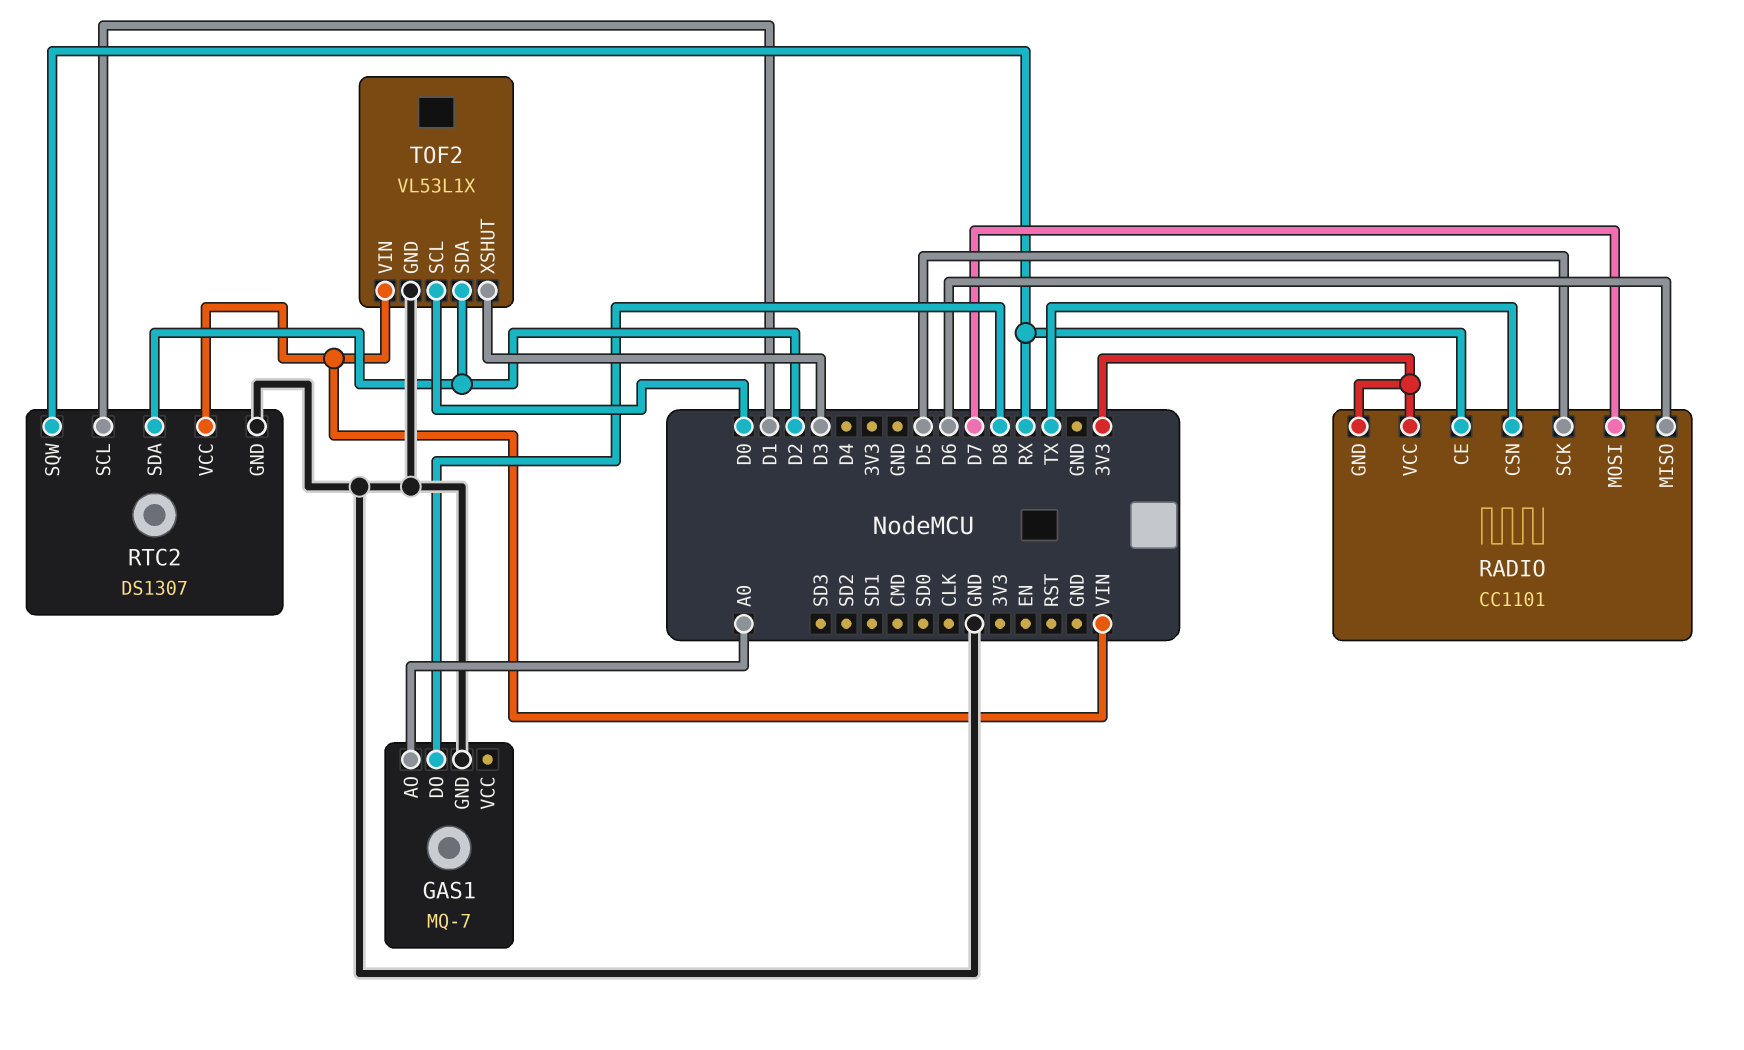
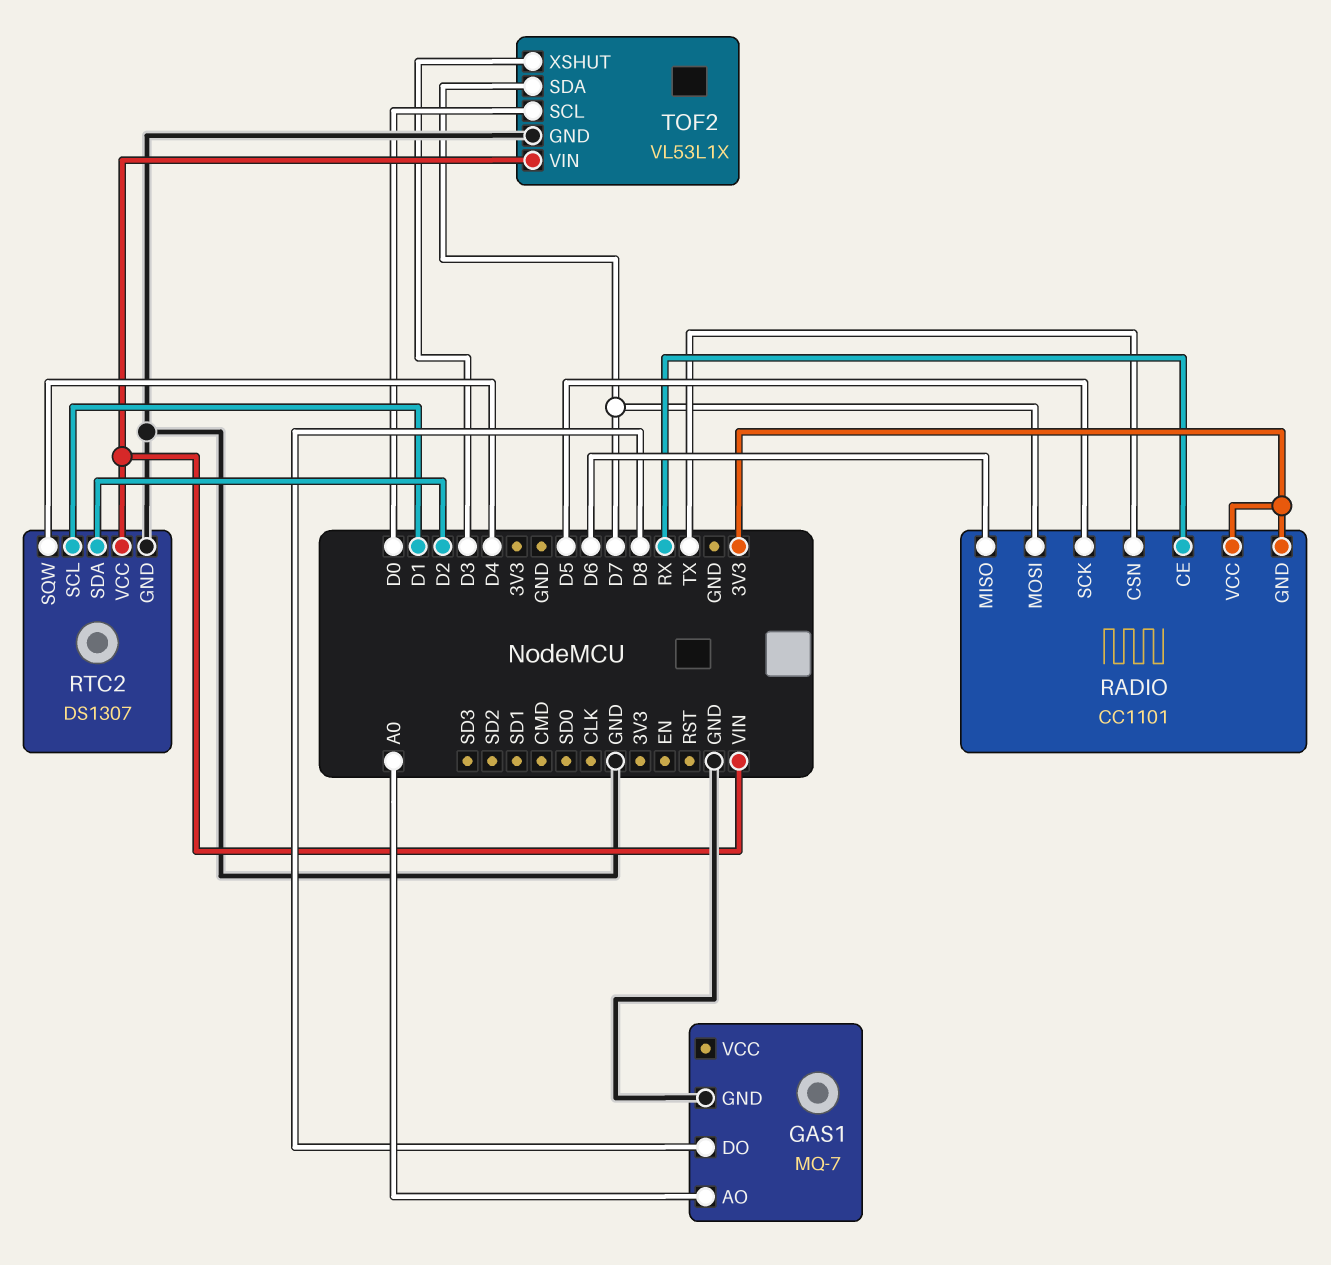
RTC2 pin SQW: RX -> D4
TOF2 pin SDA: D2 -> D7

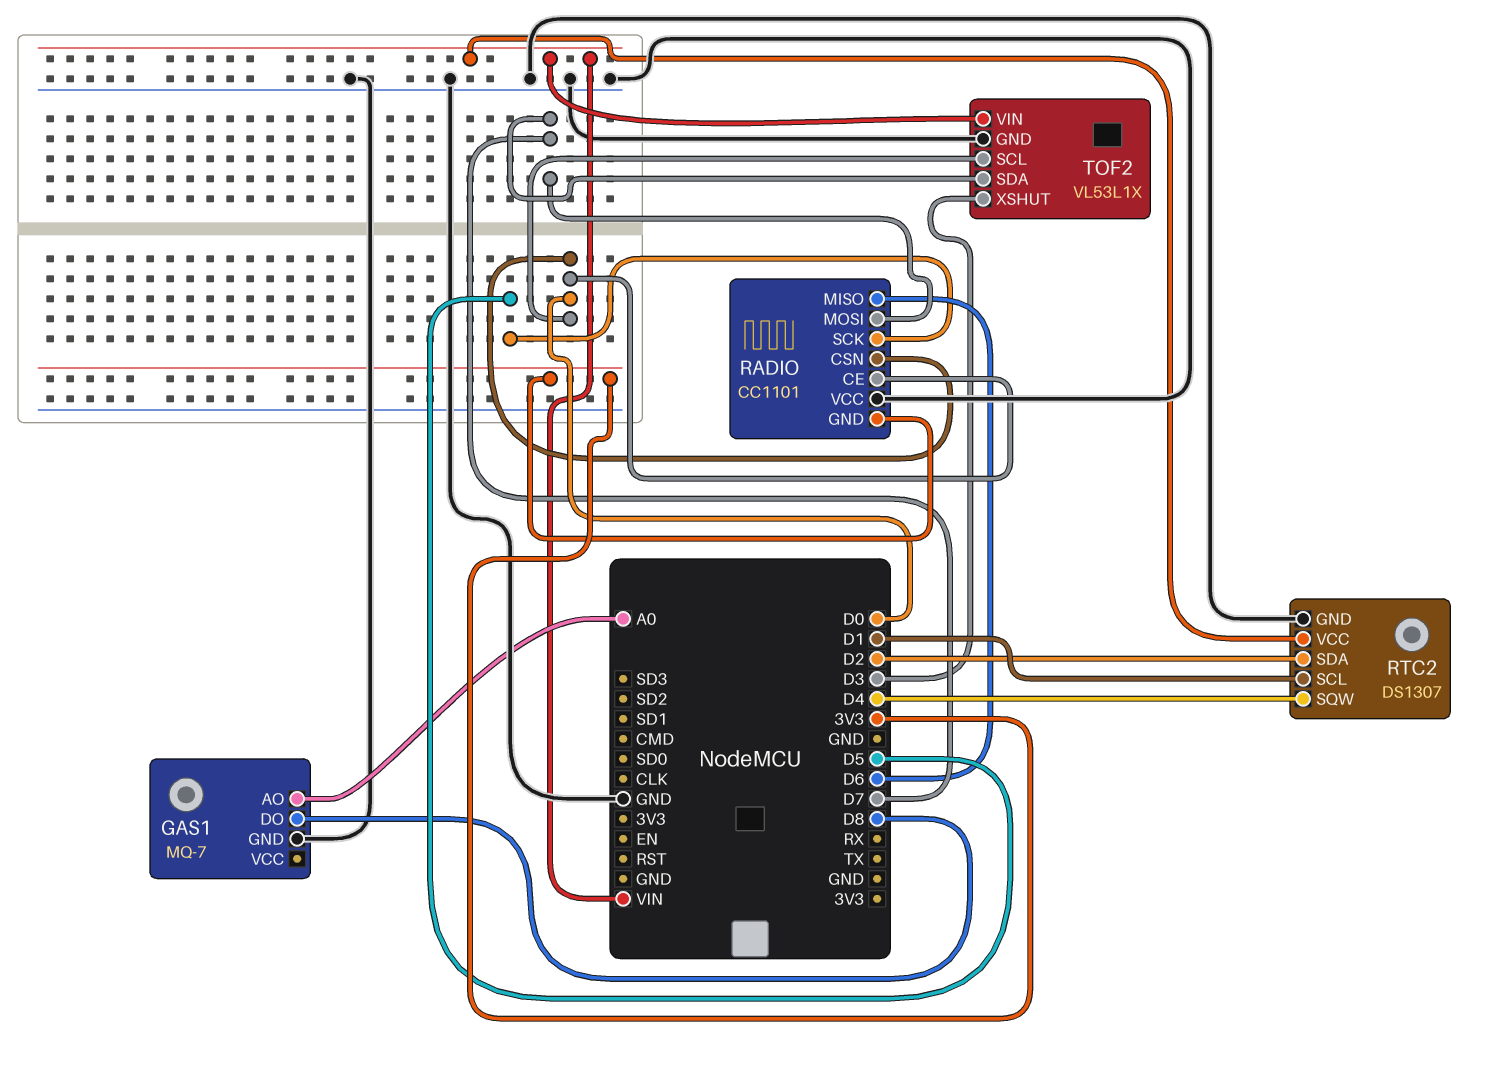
RADIO pin CE: RX -> D0
RADIO pin CSN: TX -> D0
RADIO pin VCC: 3V3 -> GND

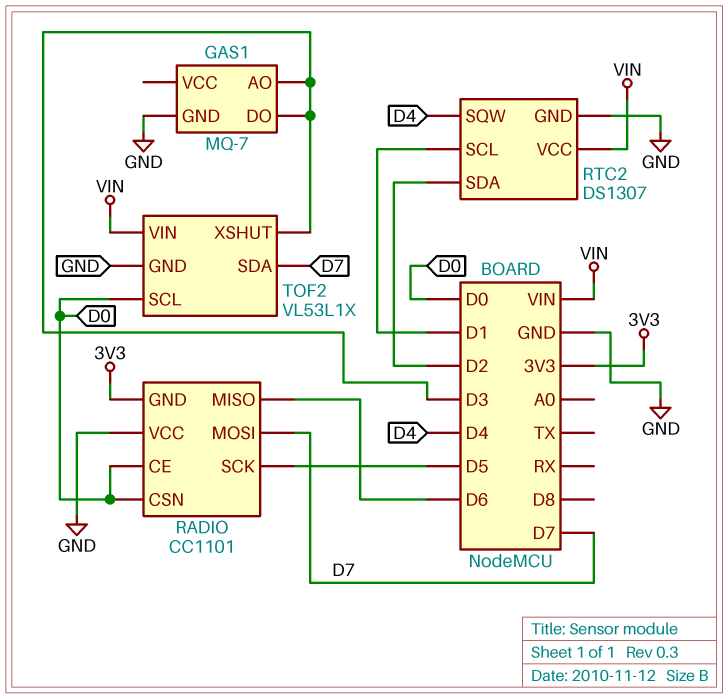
GAS1 pin AO: A0 -> D3
GAS1 pin DO: D8 -> D3

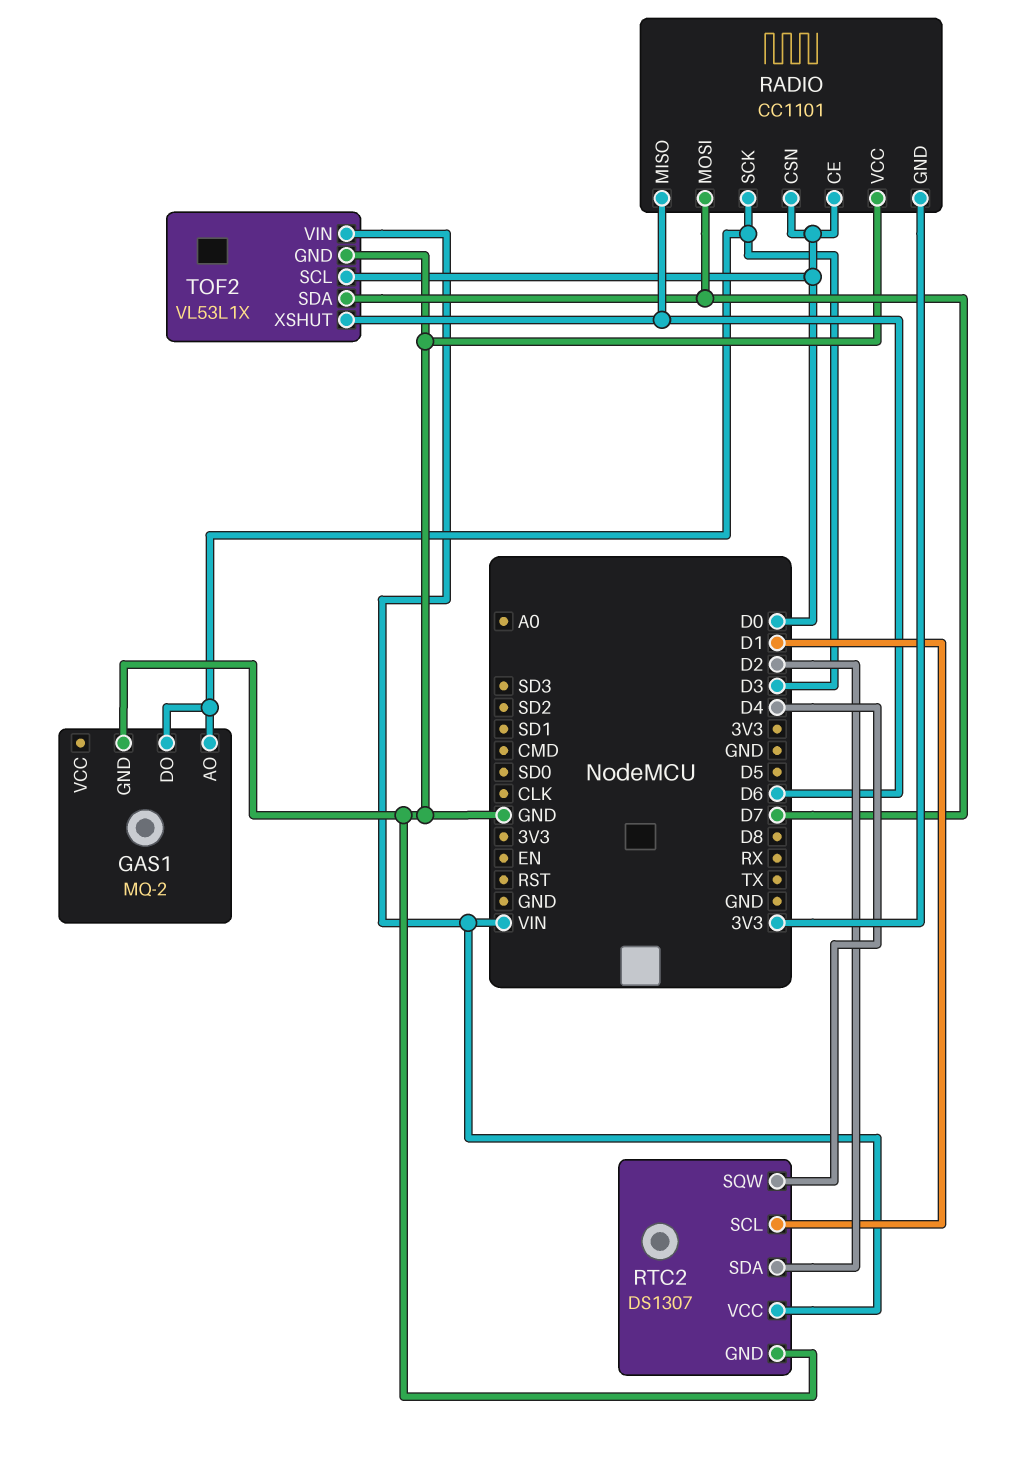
GAS1: MQ-7 -> MQ-2
RADIO pin SCK: D5 -> D3
TOF2 pin XSHUT: D3 -> D6

